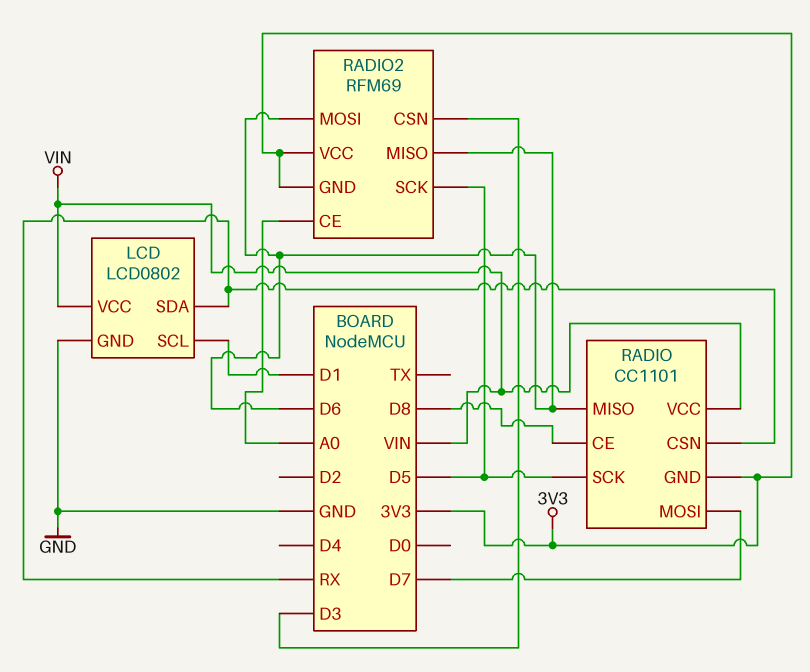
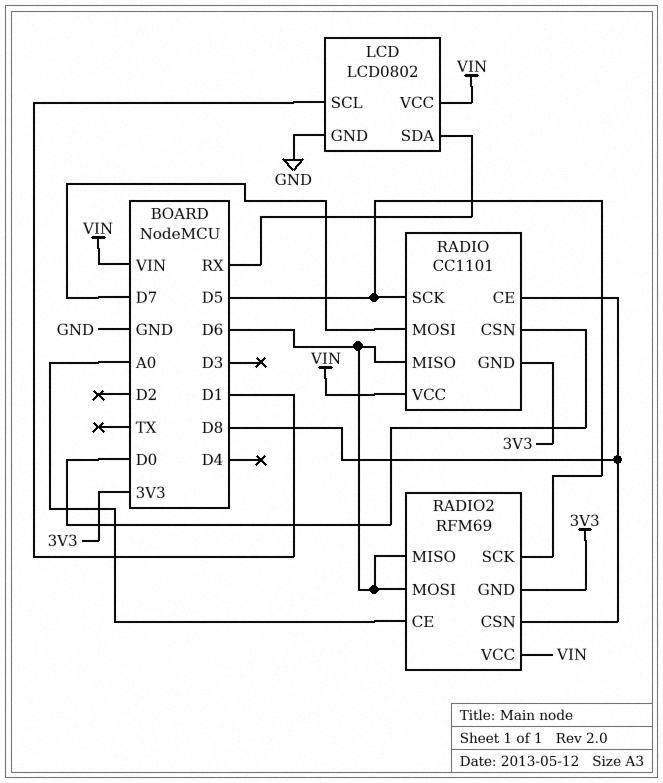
RADIO pin CSN: RX -> D0
RADIO2 pin CSN: D3 -> D8
RADIO2 pin VCC: 3V3 -> VIN

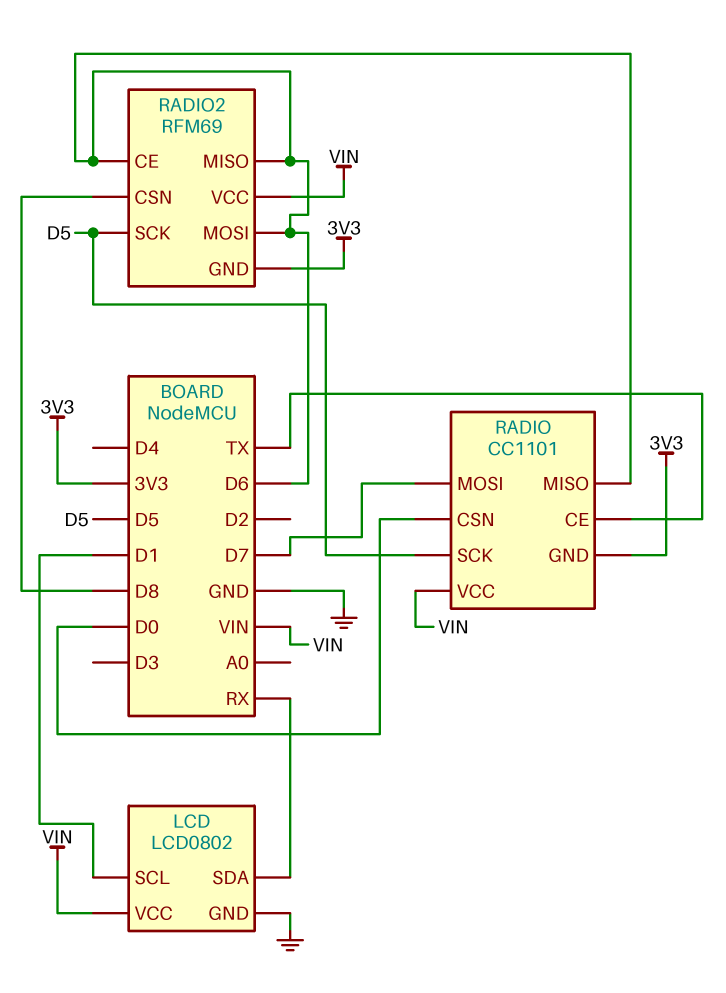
RADIO pin CE: D8 -> TX
RADIO2 pin CE: A0 -> D6

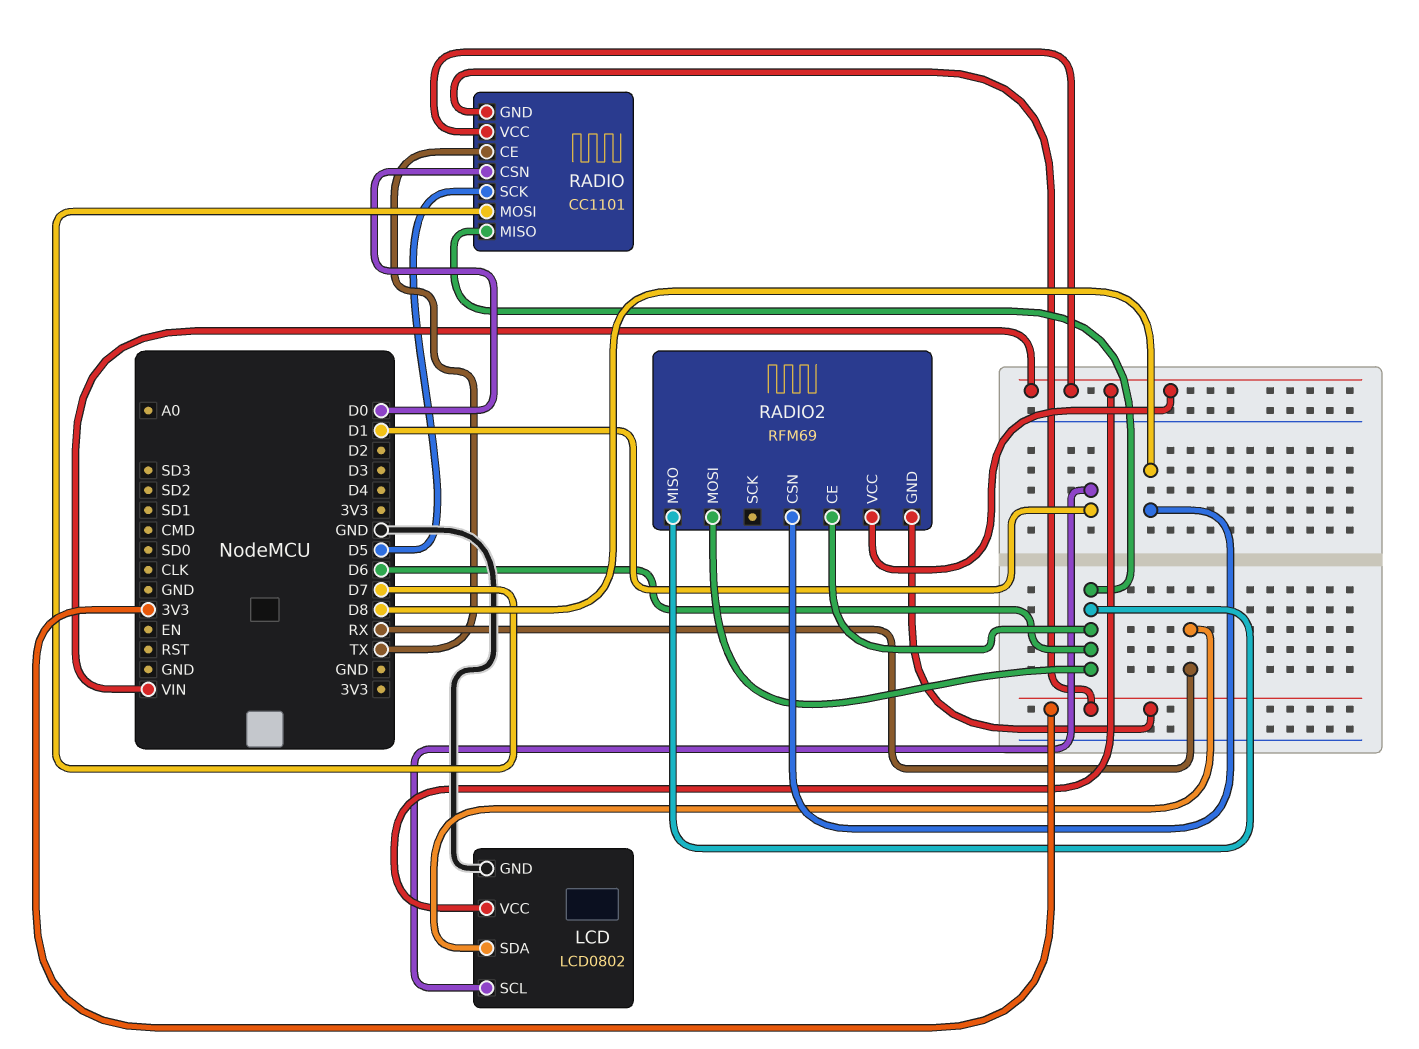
RADIO2 pin SCK: D5 -> none

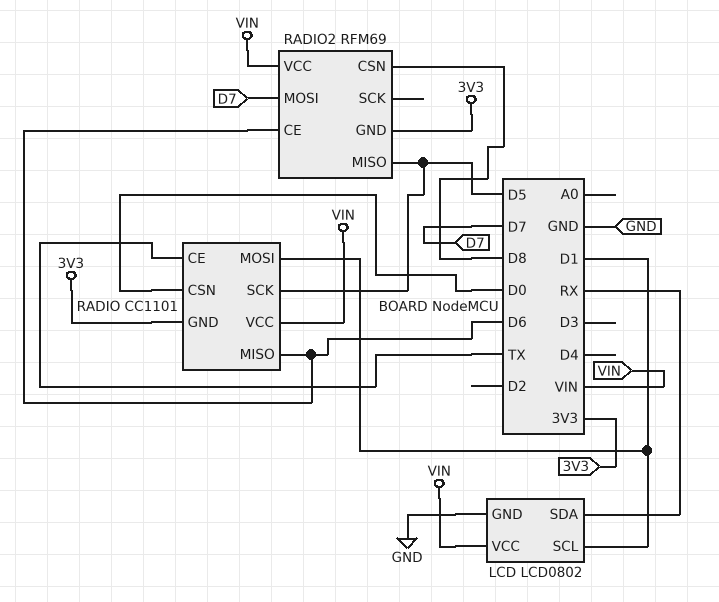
RADIO pin MOSI: D7 -> D1
RADIO2 pin MISO: D6 -> D5
RADIO2 pin MOSI: D6 -> D7

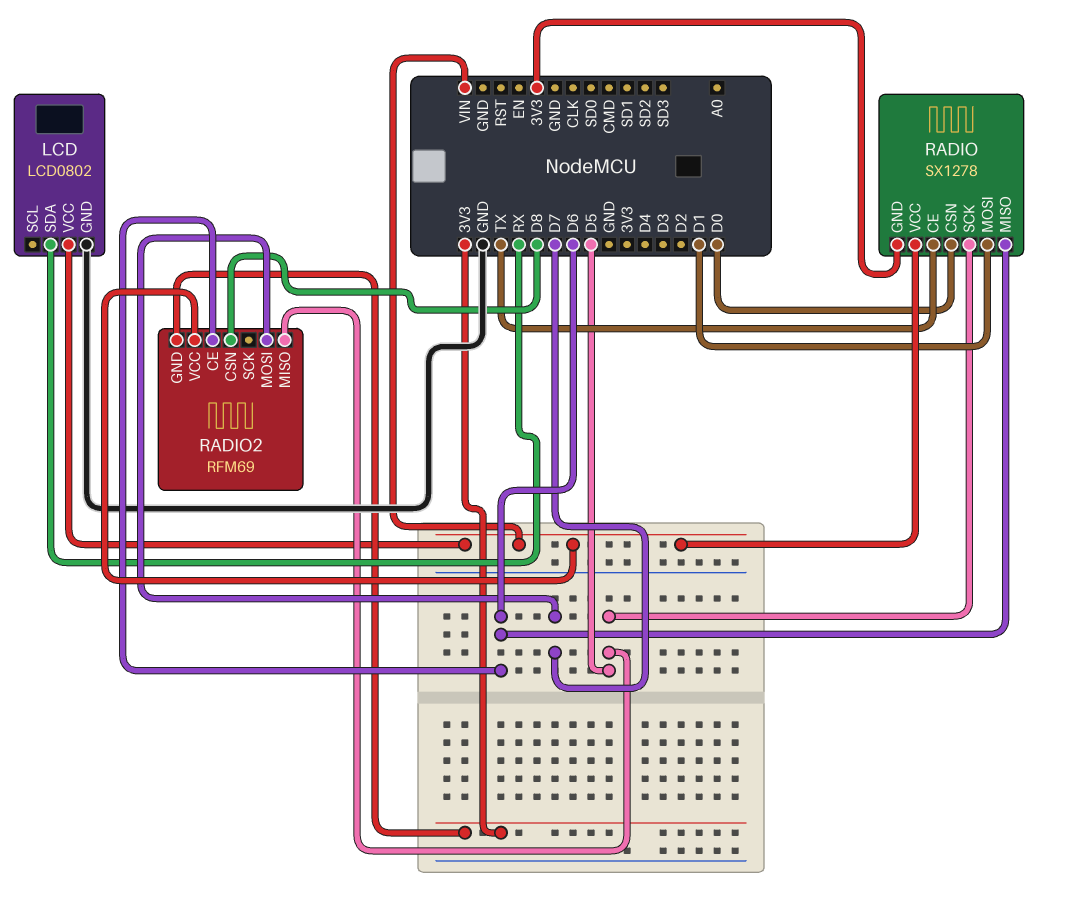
LCD pin SCL: D1 -> none
RADIO: CC1101 -> SX1278

